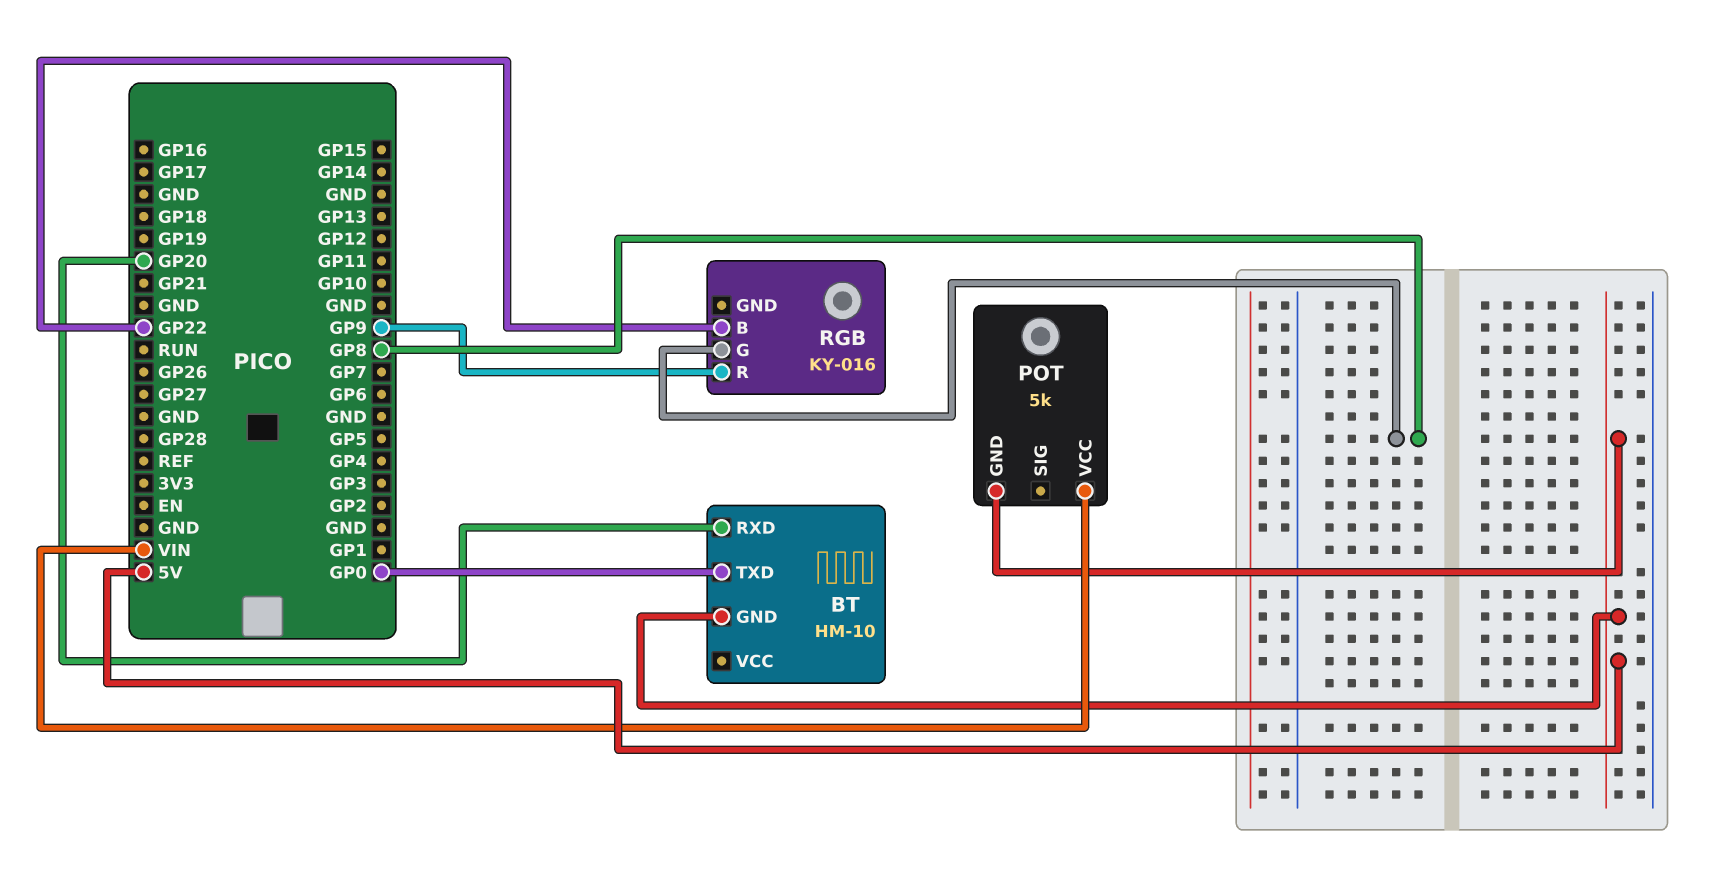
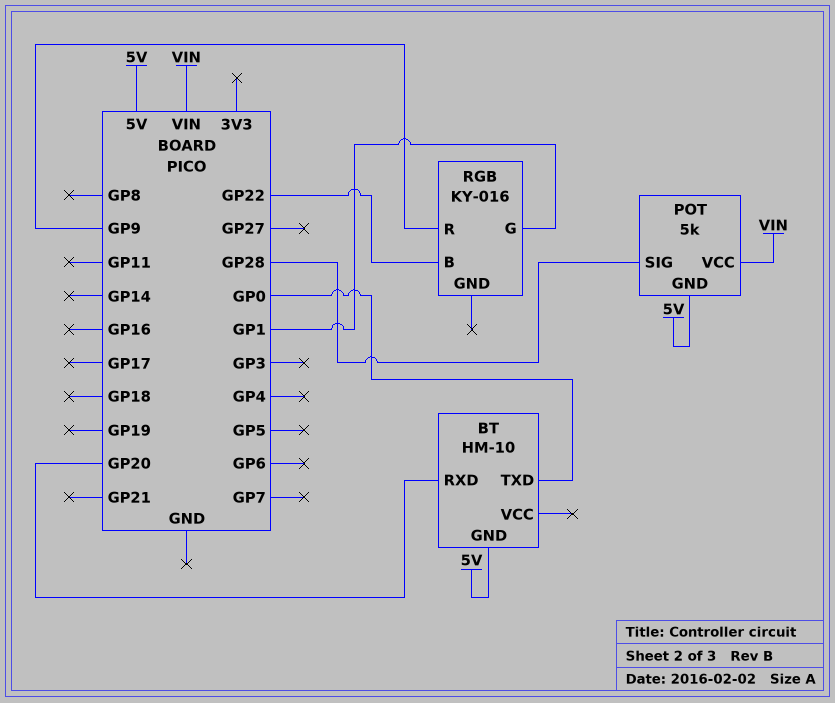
POT pin SIG: none -> GP28
RGB pin G: GP8 -> GP1

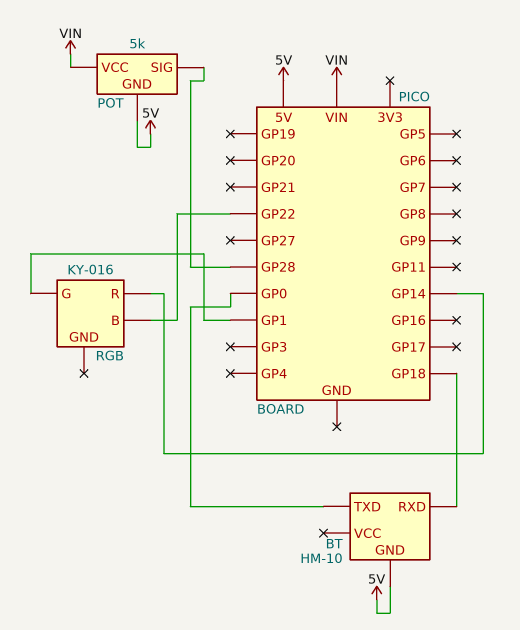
BT pin RXD: GP20 -> GP18
RGB pin R: GP9 -> GP14

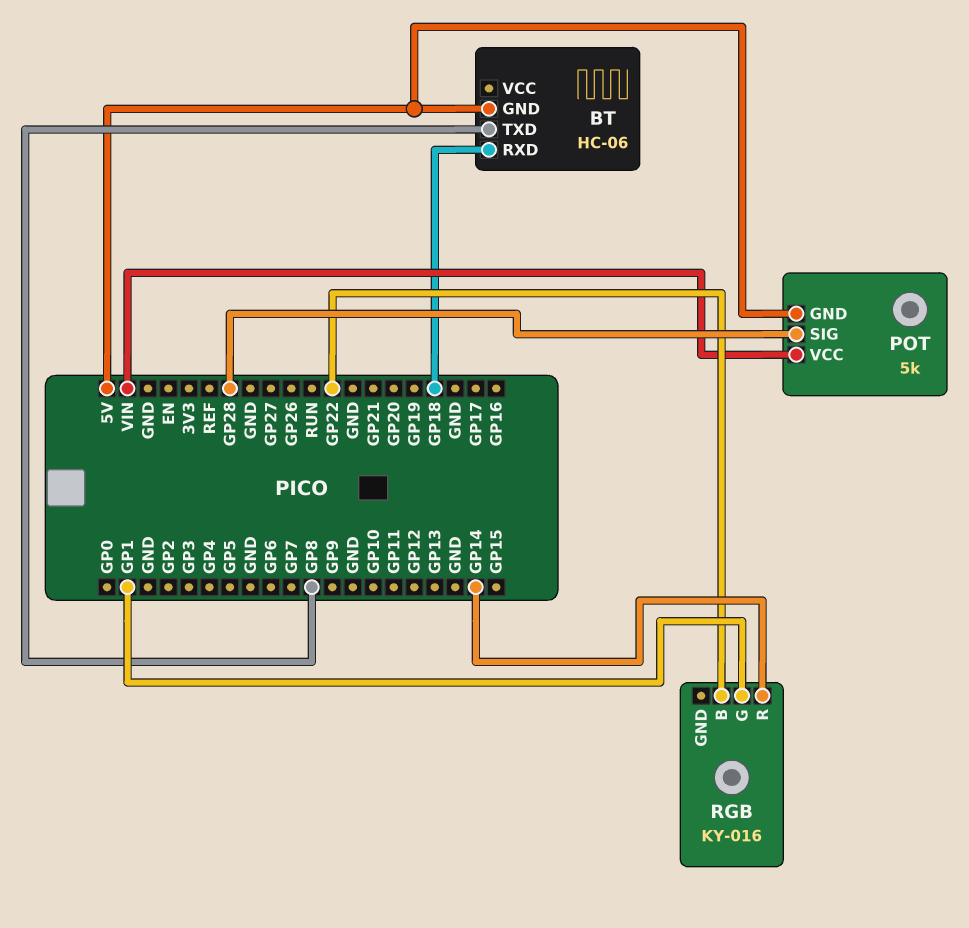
BT: HM-10 -> HC-06
BT pin TXD: GP0 -> GP8

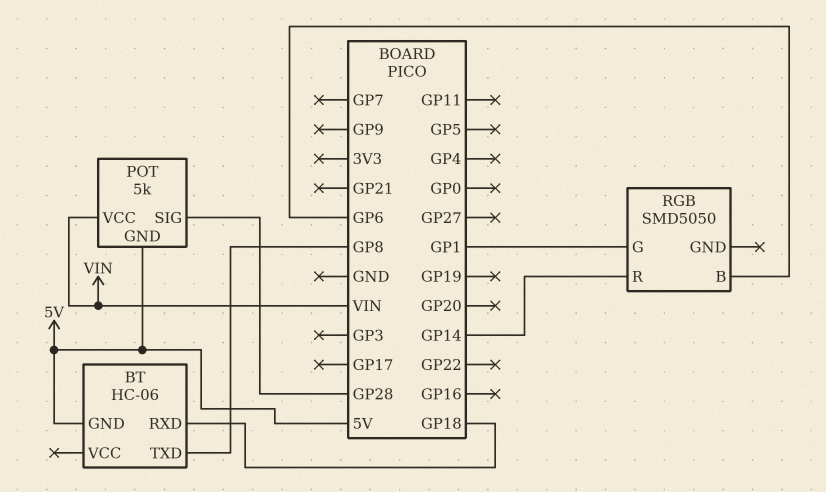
RGB: KY-016 -> SMD5050
RGB pin B: GP22 -> GP6

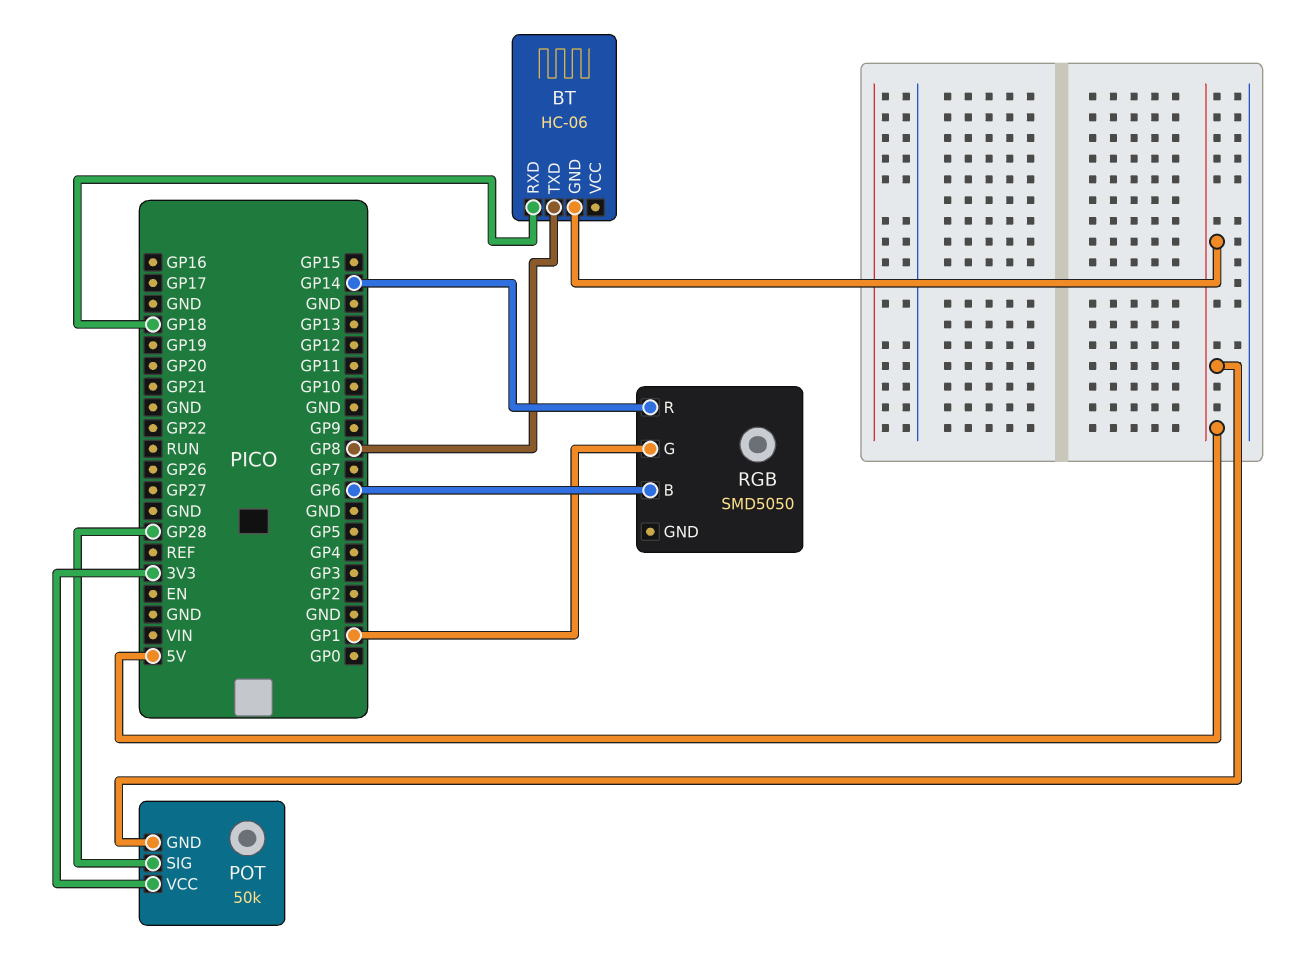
POT: 5k -> 50k
POT pin VCC: VIN -> 3V3

